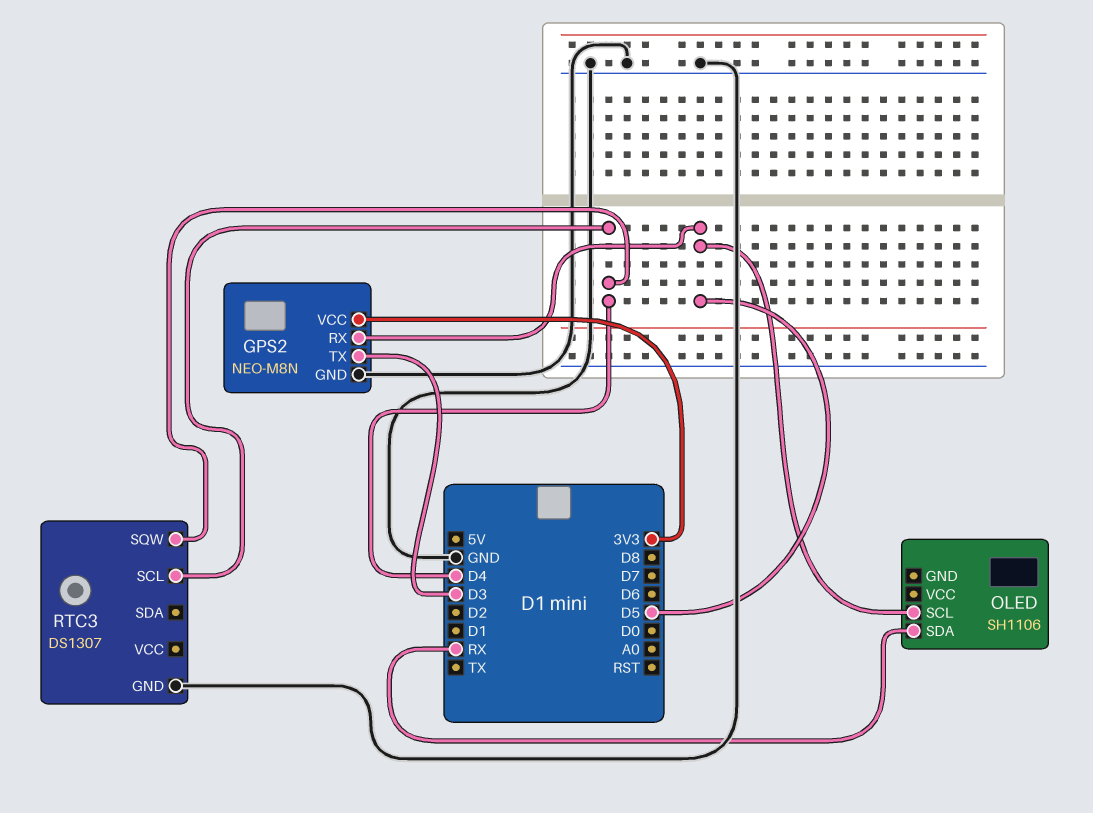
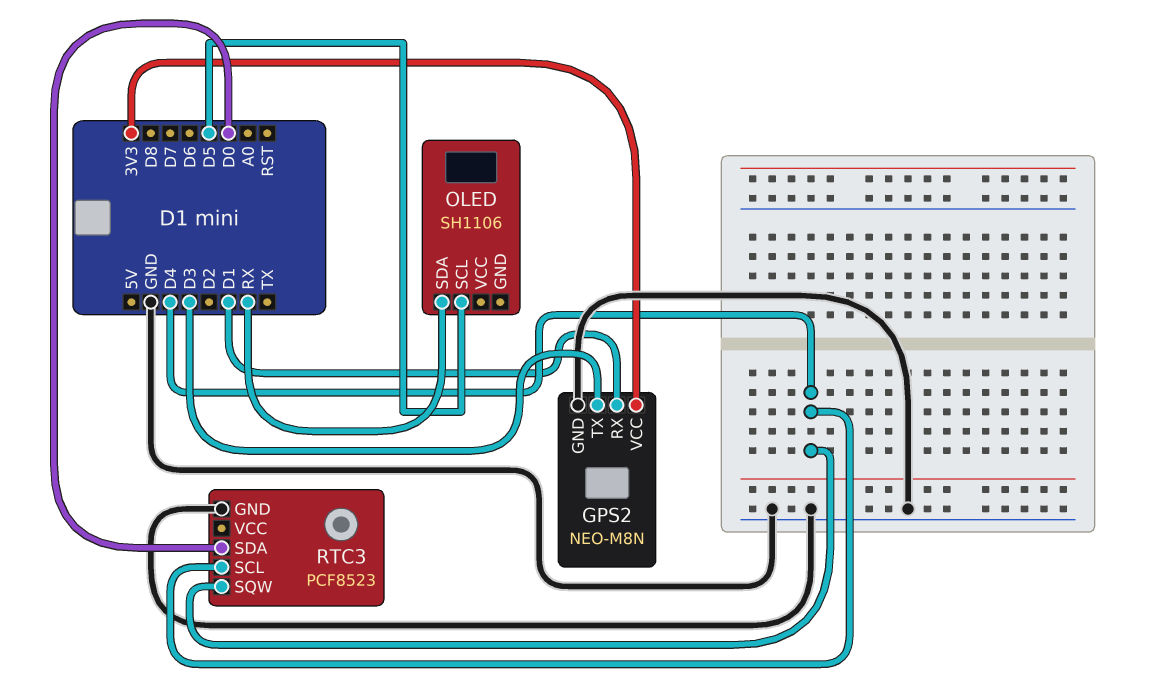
GPS2 pin RX: D5 -> D1
RTC3: DS1307 -> PCF8523
RTC3 pin SDA: none -> D0

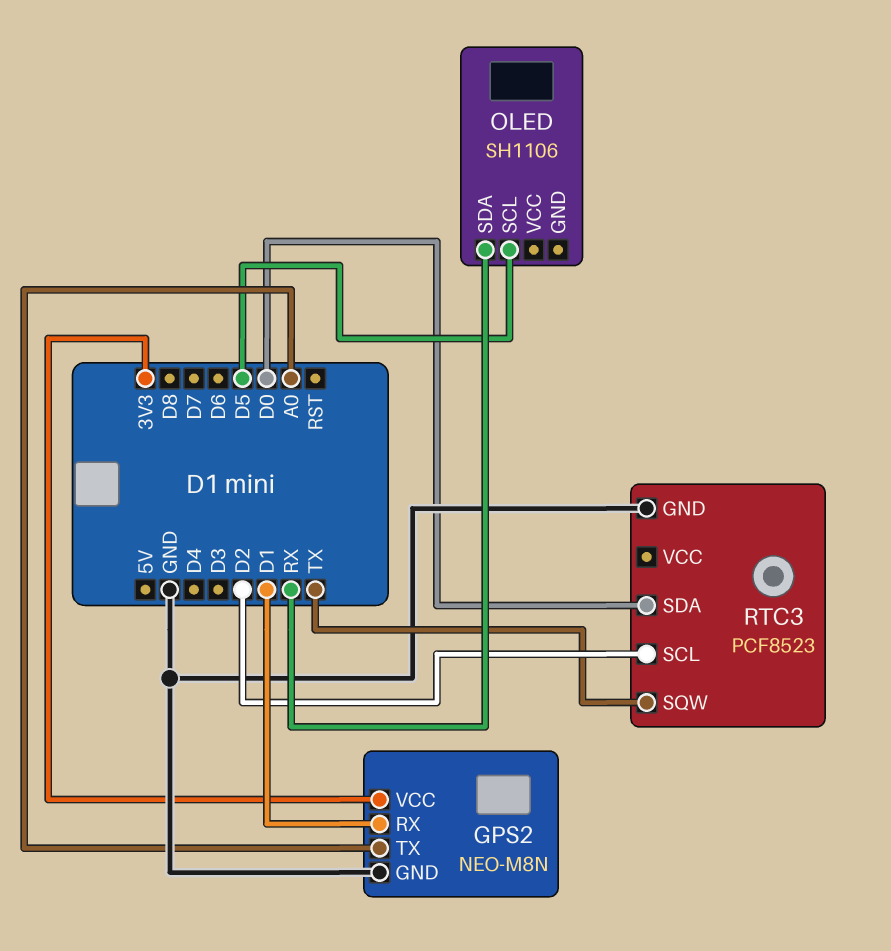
GPS2 pin TX: D3 -> A0
RTC3 pin SCL: D4 -> D2
RTC3 pin SQW: D4 -> TX

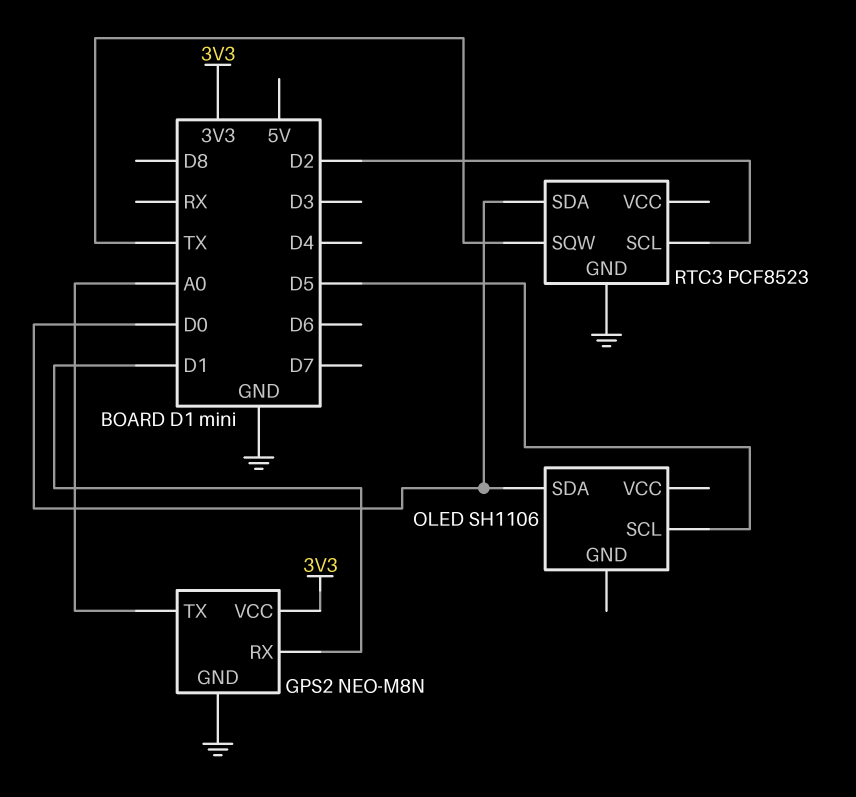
OLED pin SDA: RX -> D0

